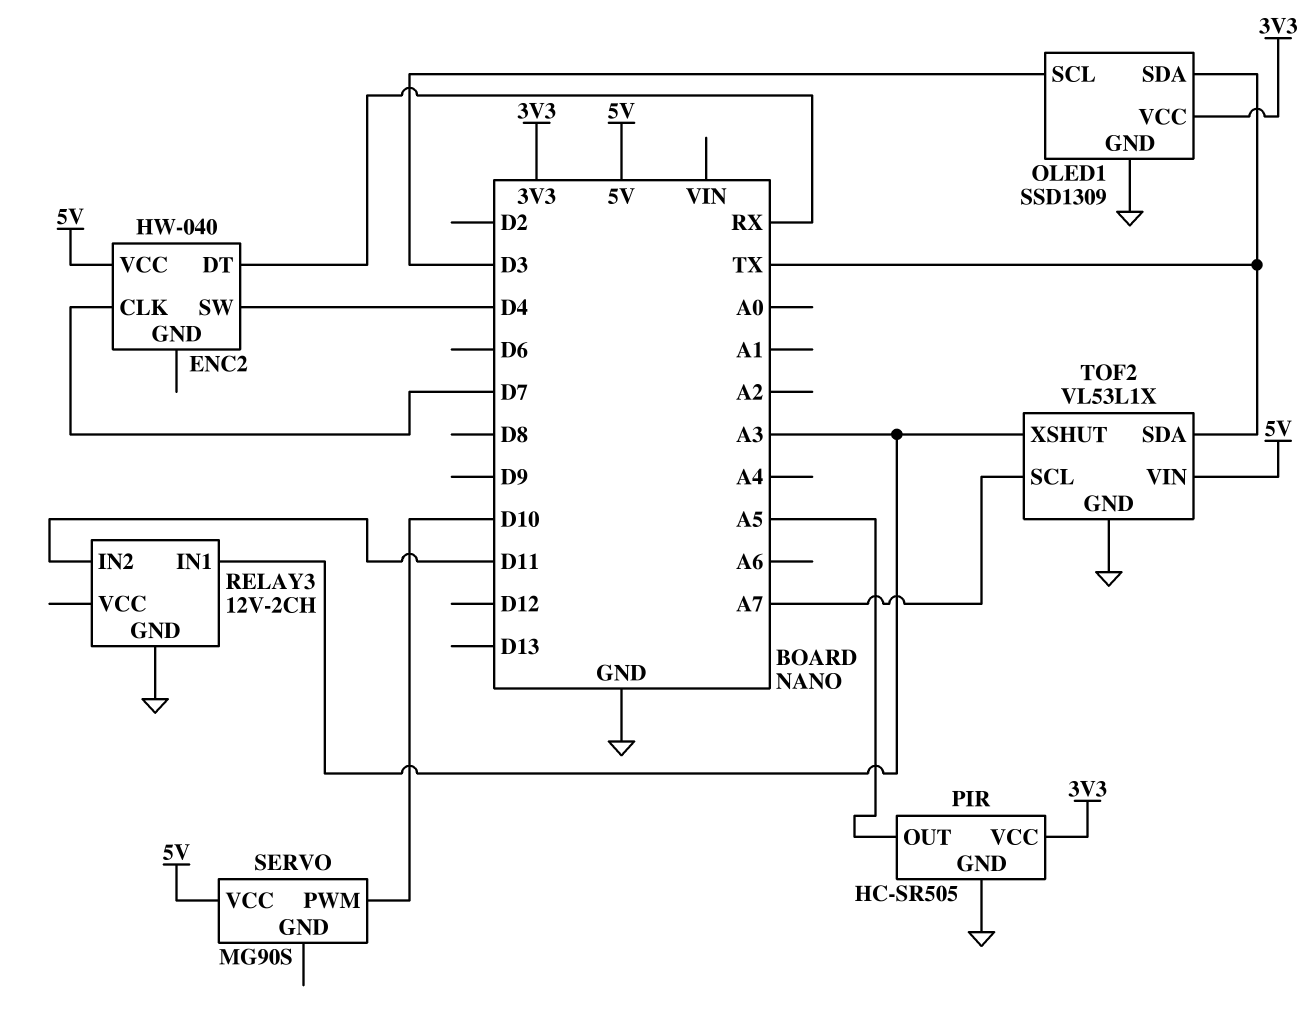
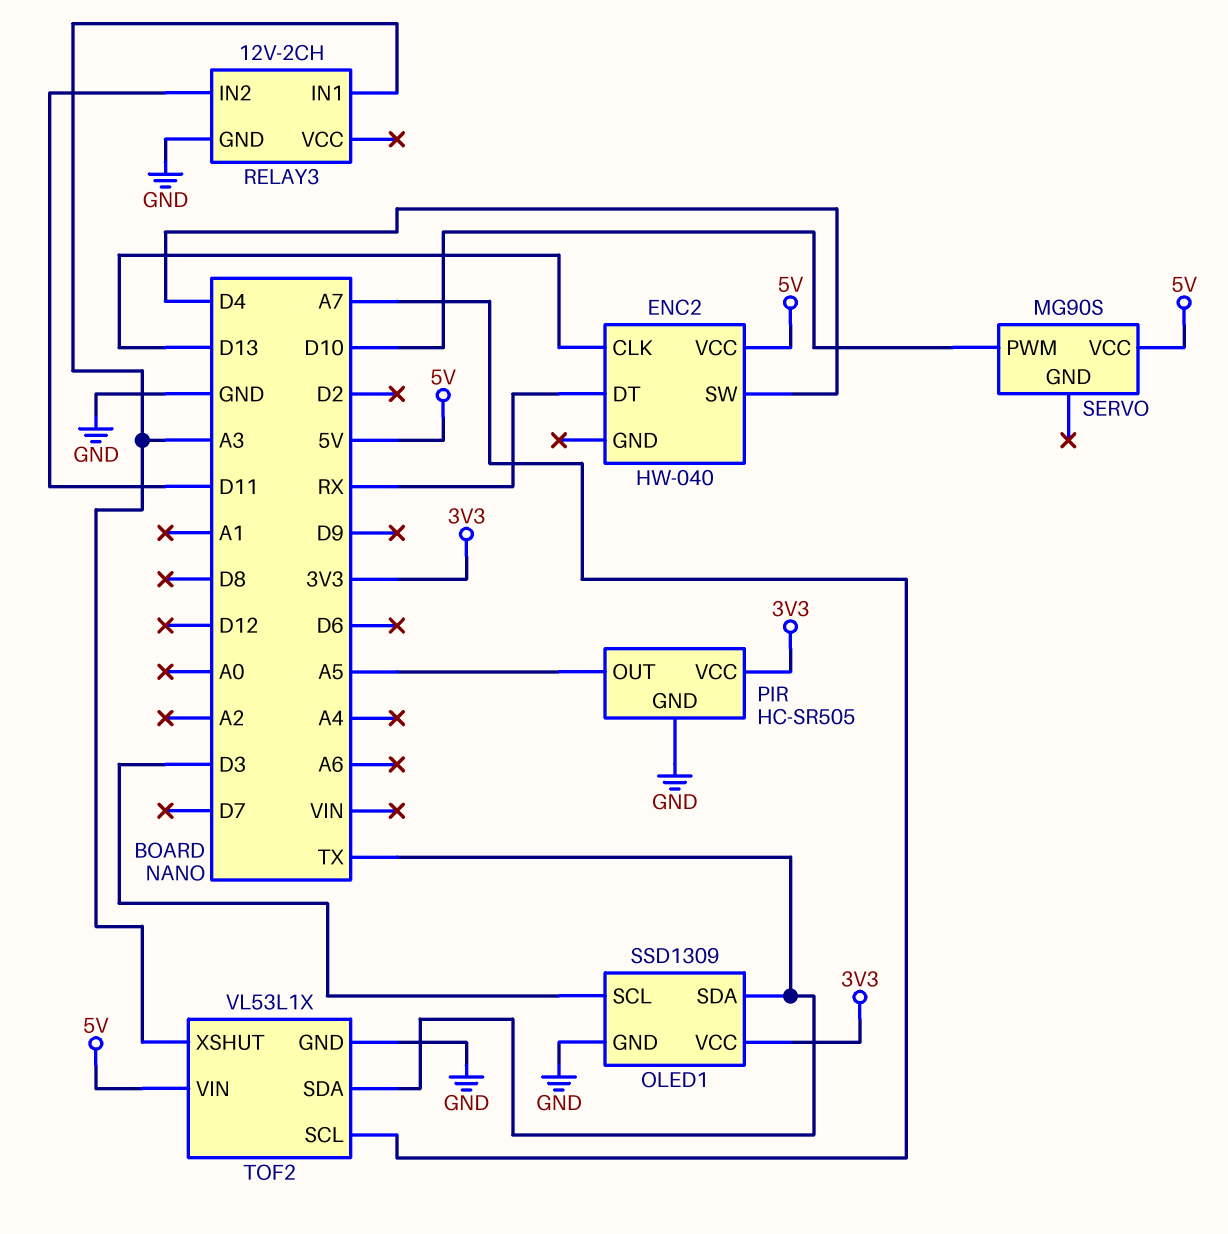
ENC2 pin CLK: D7 -> D13

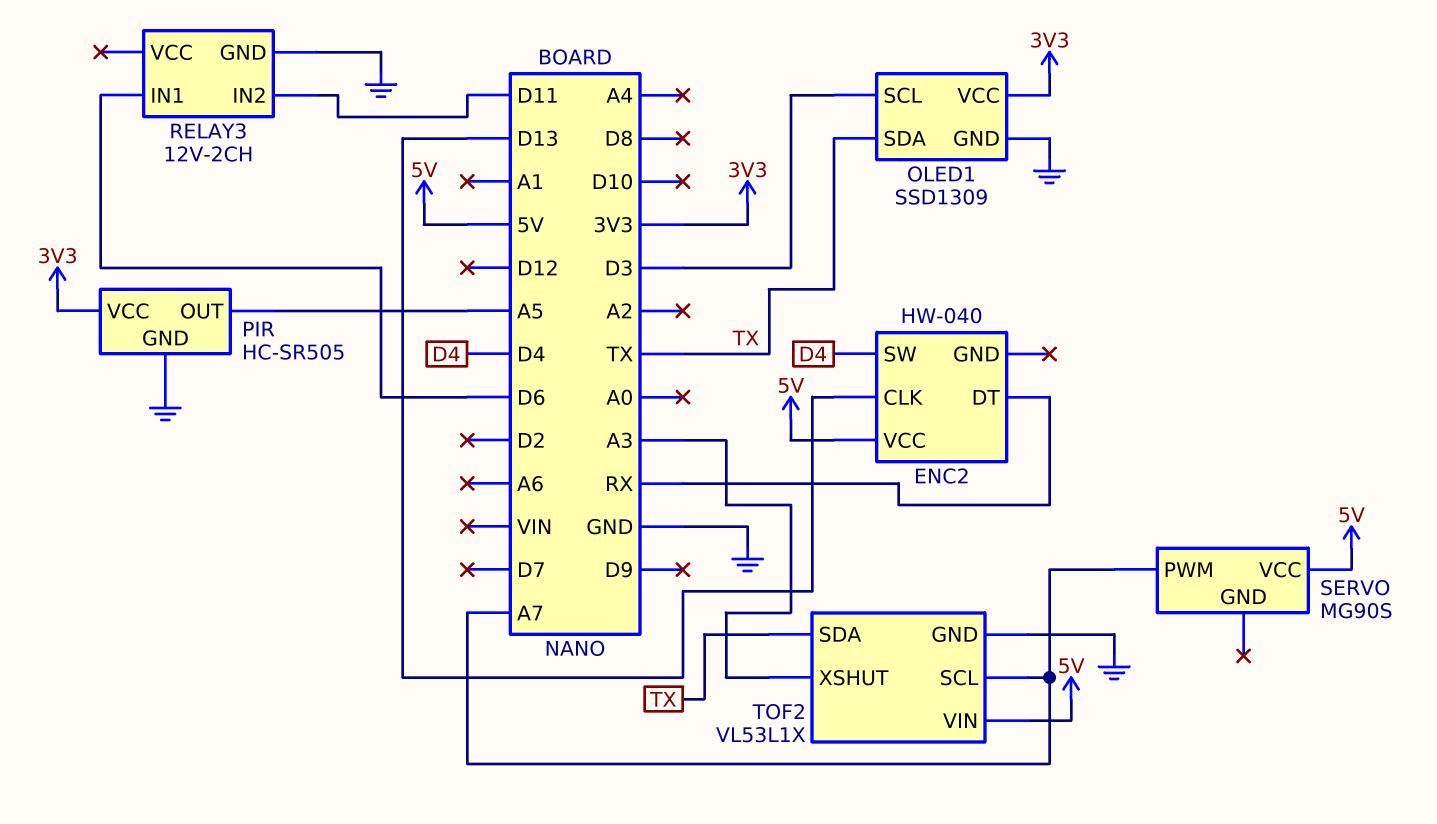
RELAY3 pin IN1: A3 -> D6
SERVO pin PWM: D10 -> A7

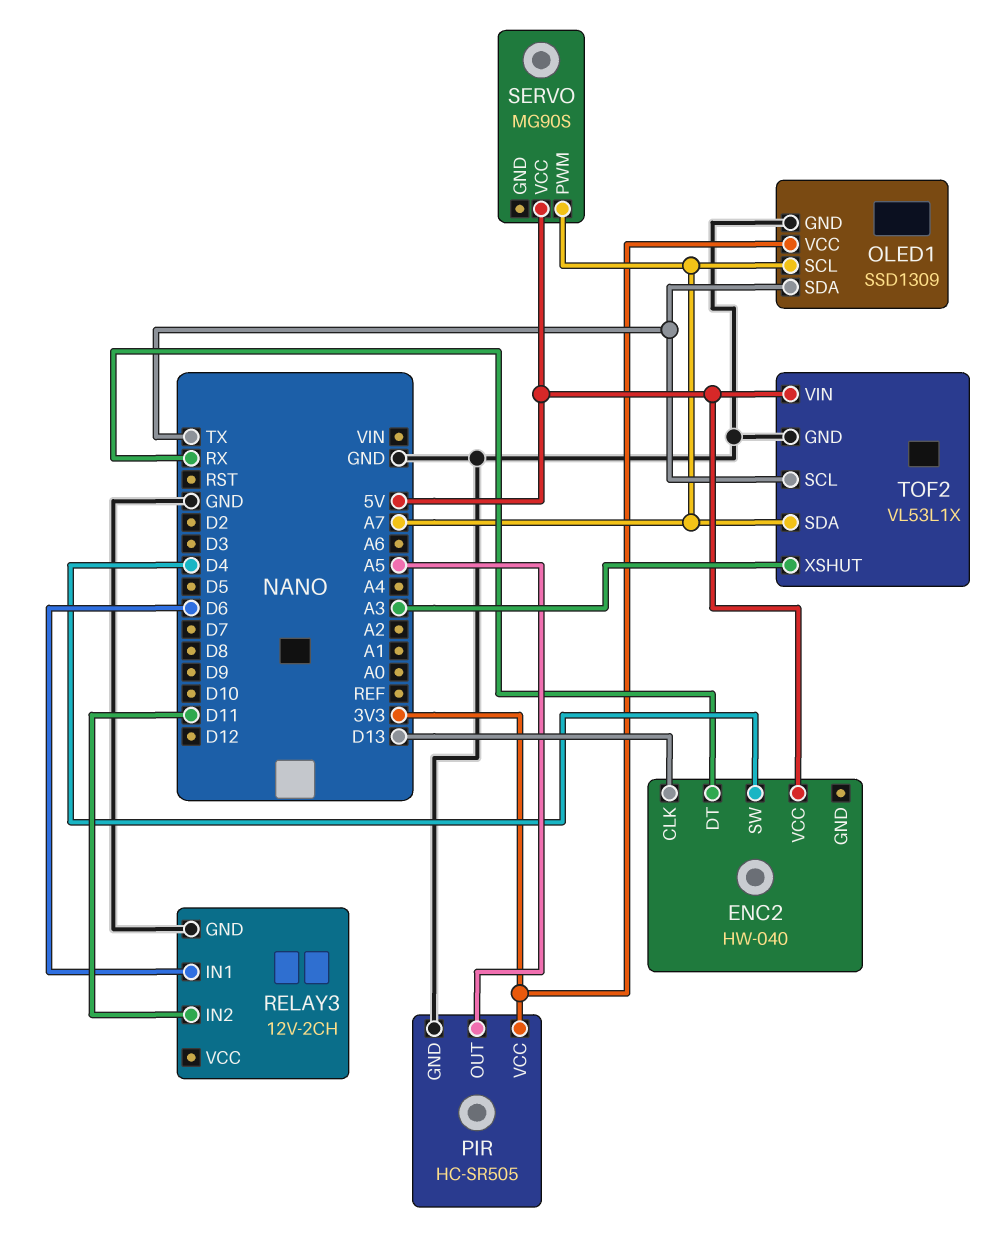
OLED1 pin SCL: D3 -> A7
TOF2 pin SCL: A7 -> TX
TOF2 pin SDA: TX -> A7

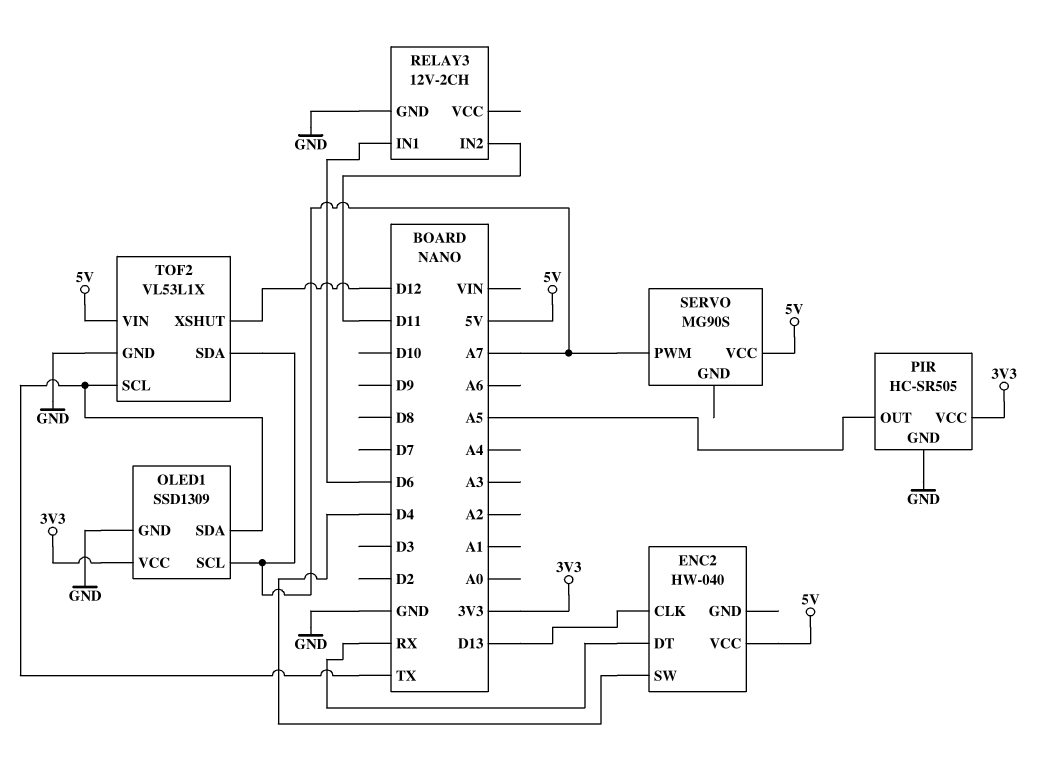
TOF2 pin XSHUT: A3 -> D12

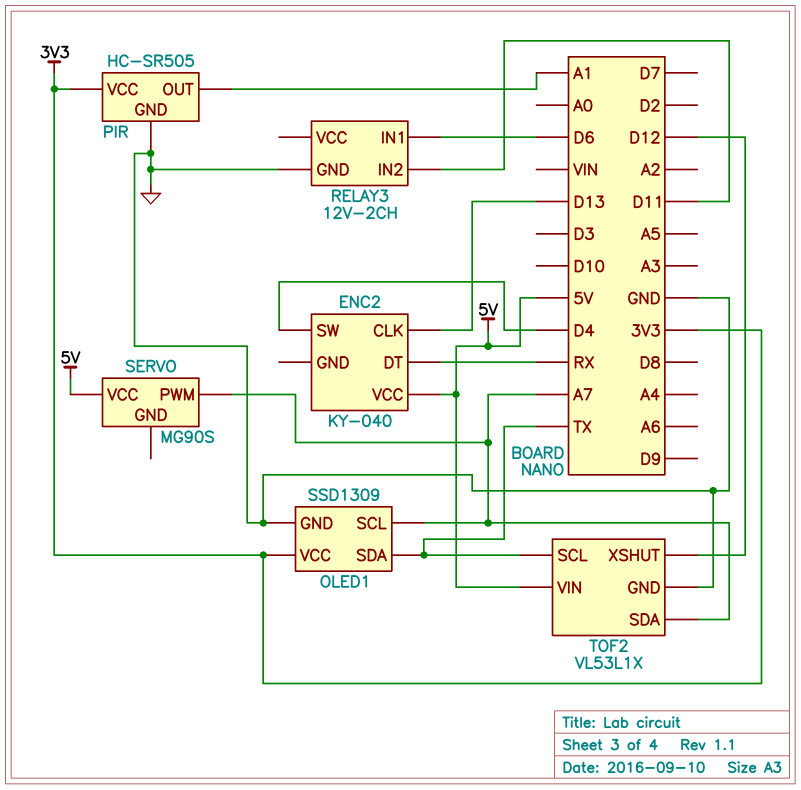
ENC2: HW-040 -> KY-040
PIR pin OUT: A5 -> A1

